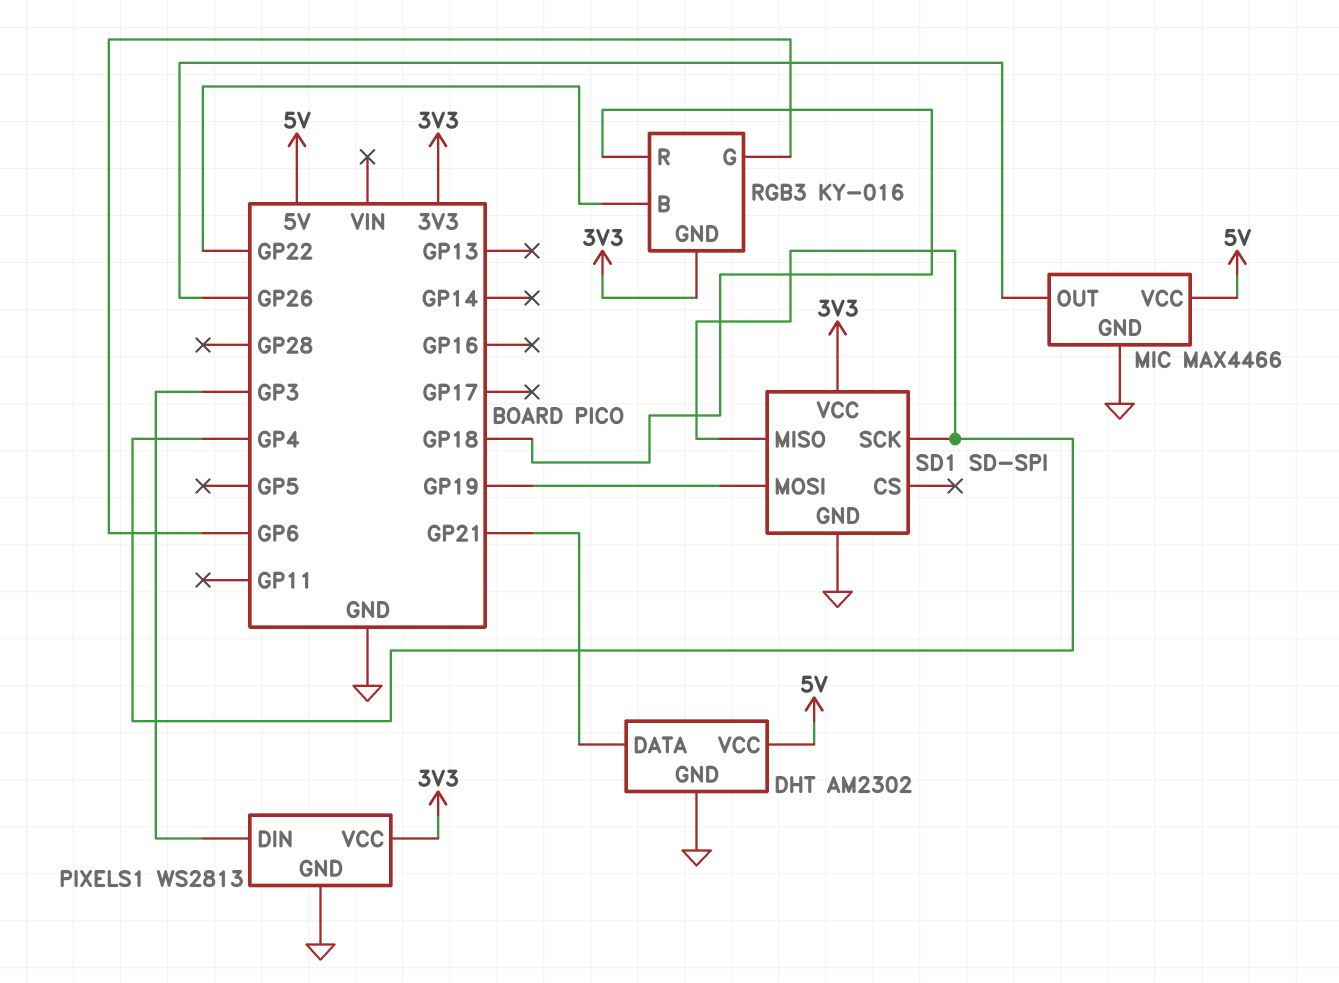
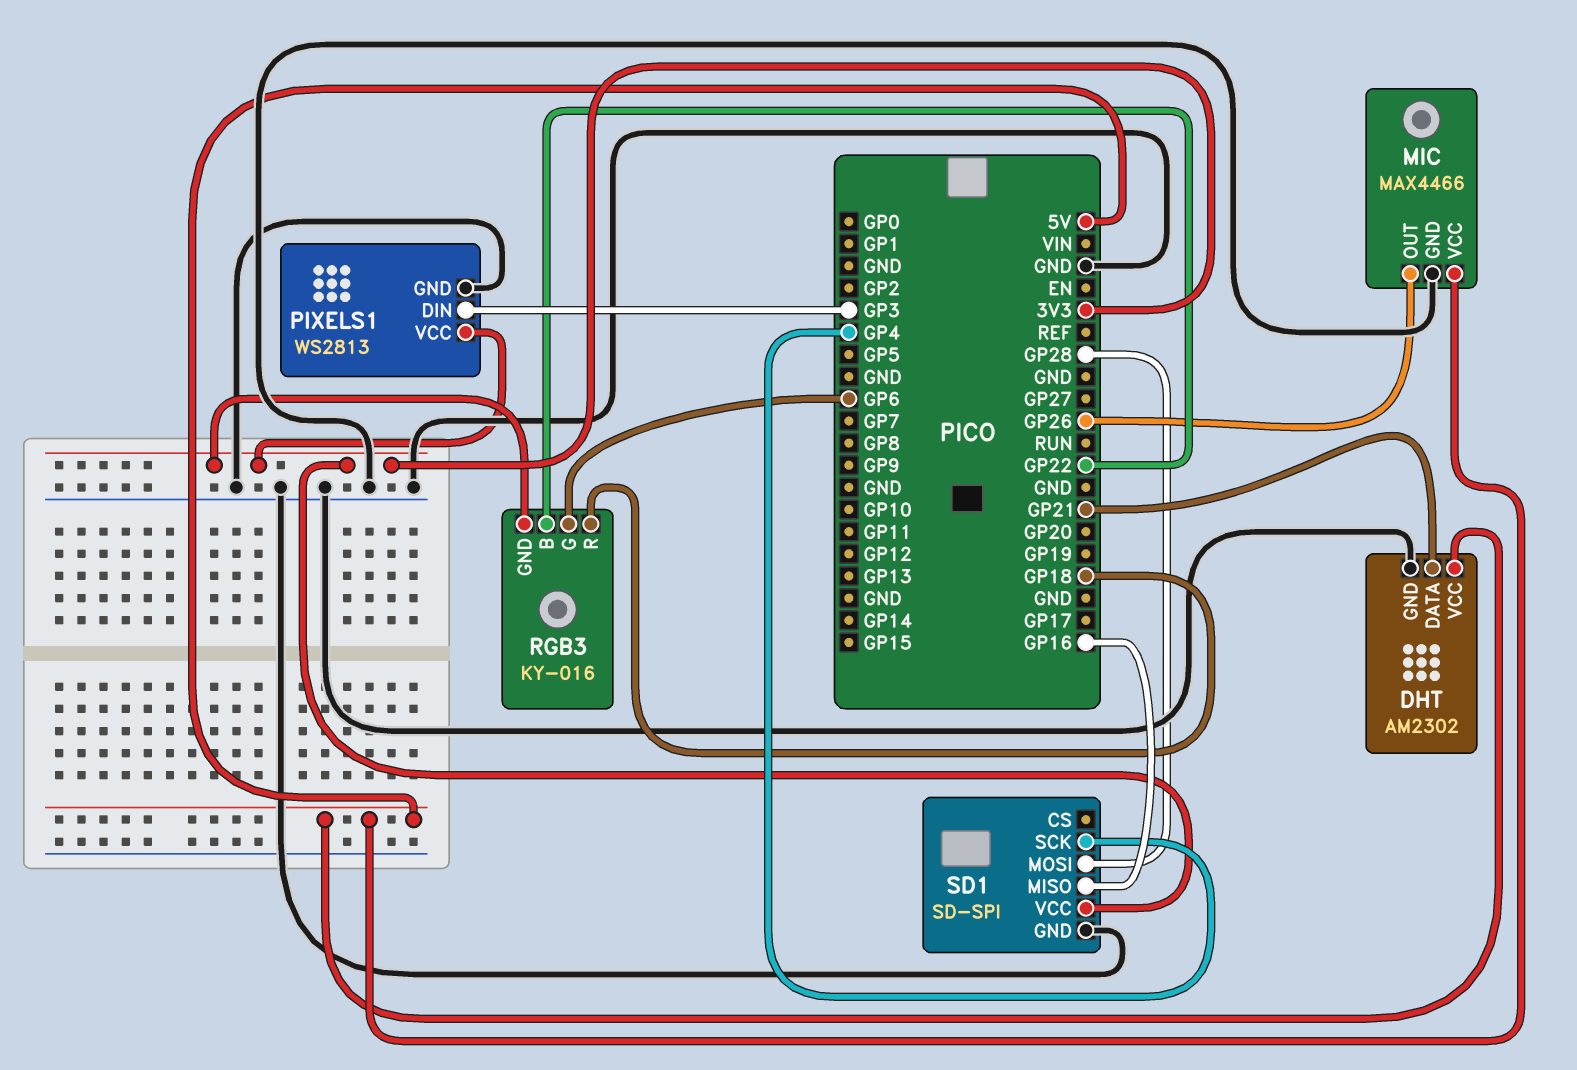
SD1 pin MISO: GP4 -> GP16
SD1 pin MOSI: GP19 -> GP28

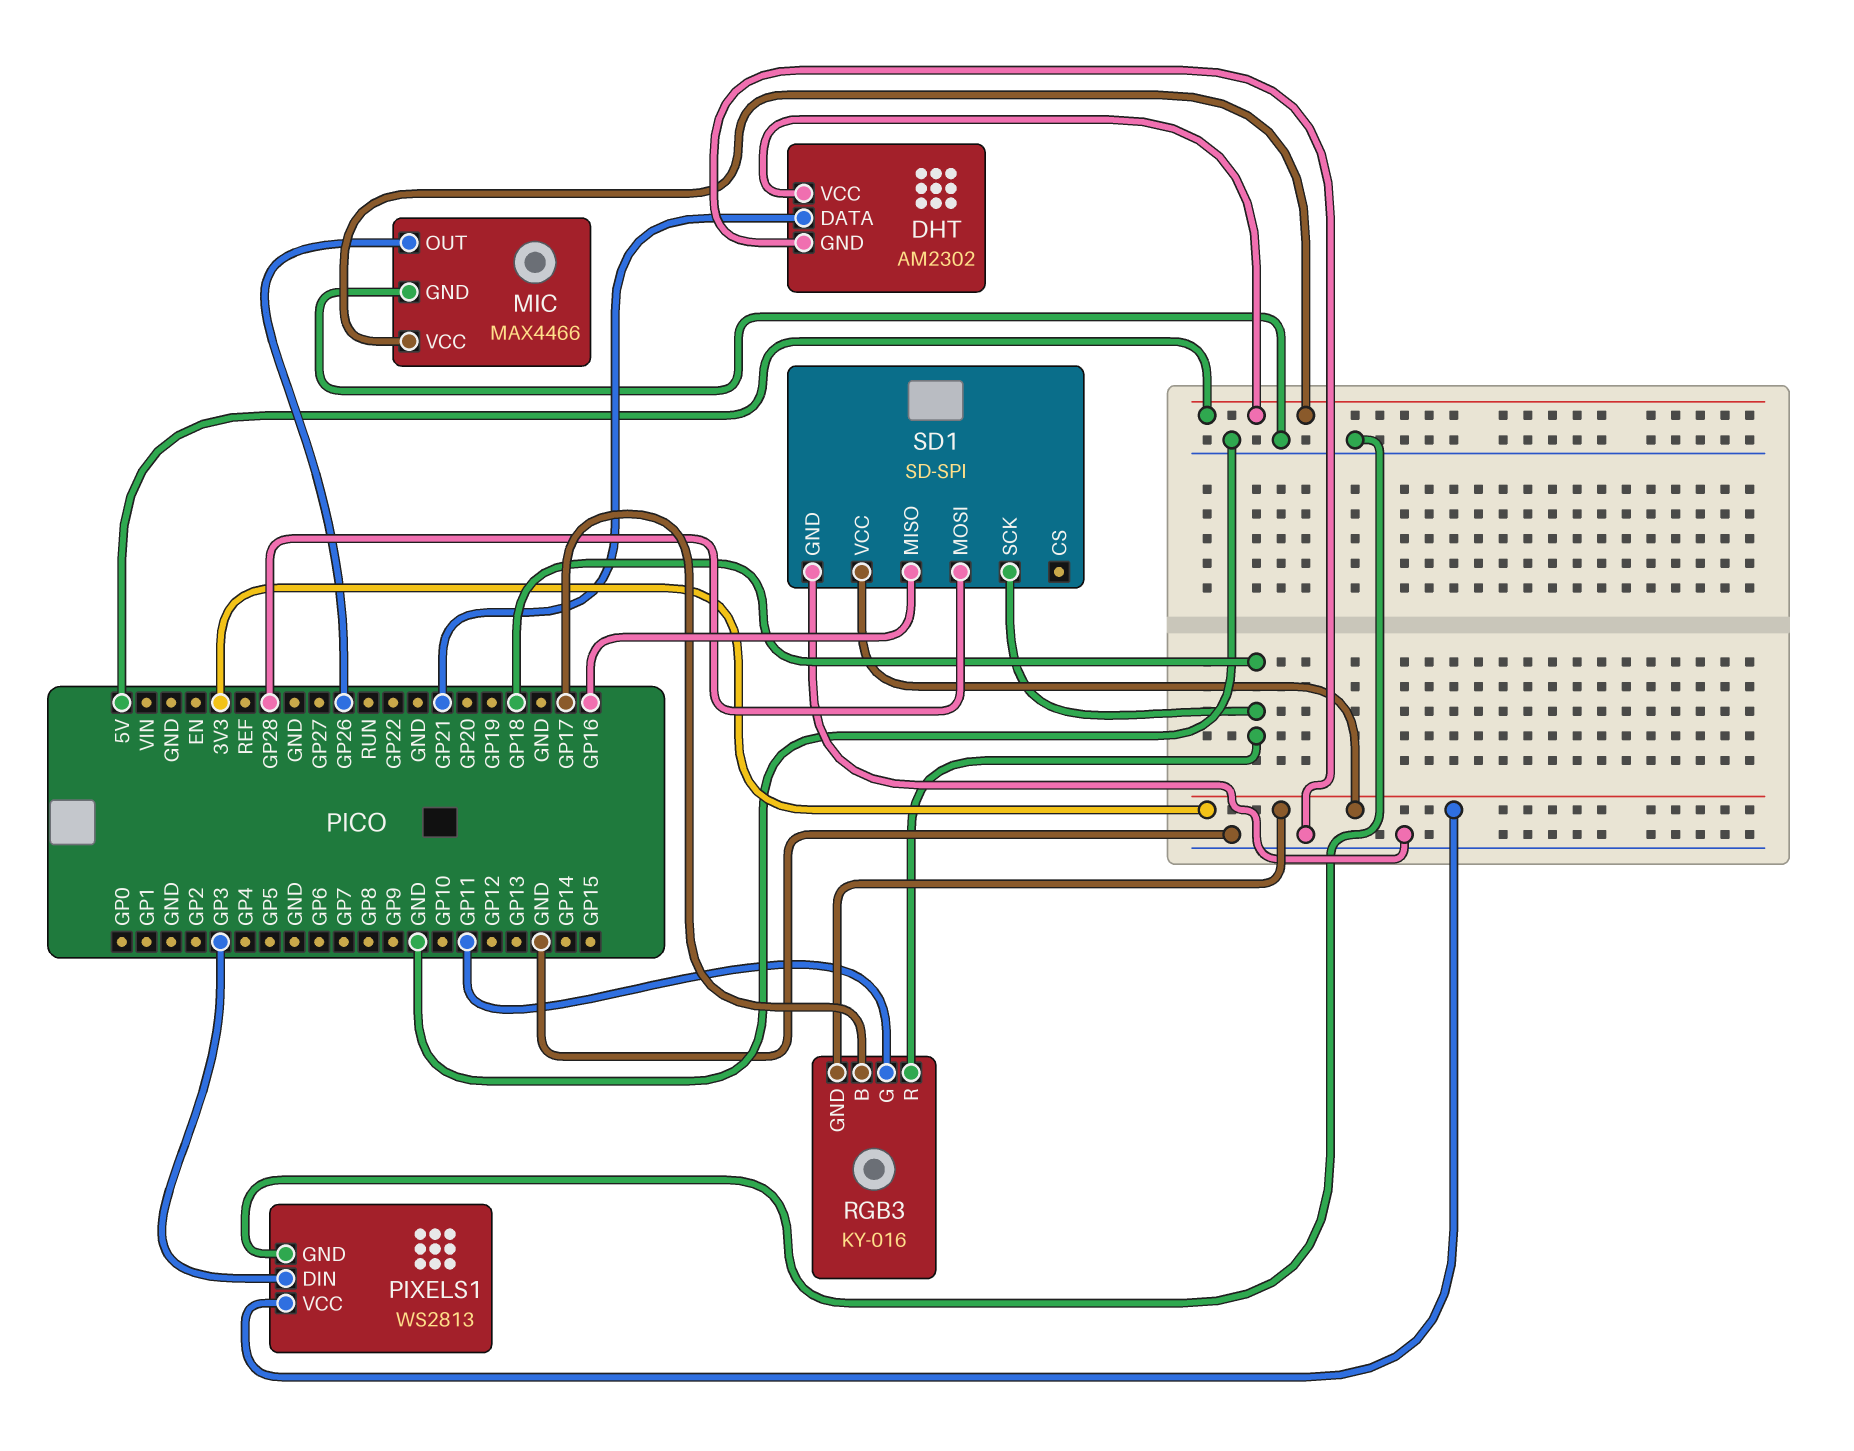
RGB3 pin B: GP22 -> GP17
RGB3 pin G: GP6 -> GP11
SD1 pin SCK: GP4 -> GP18

